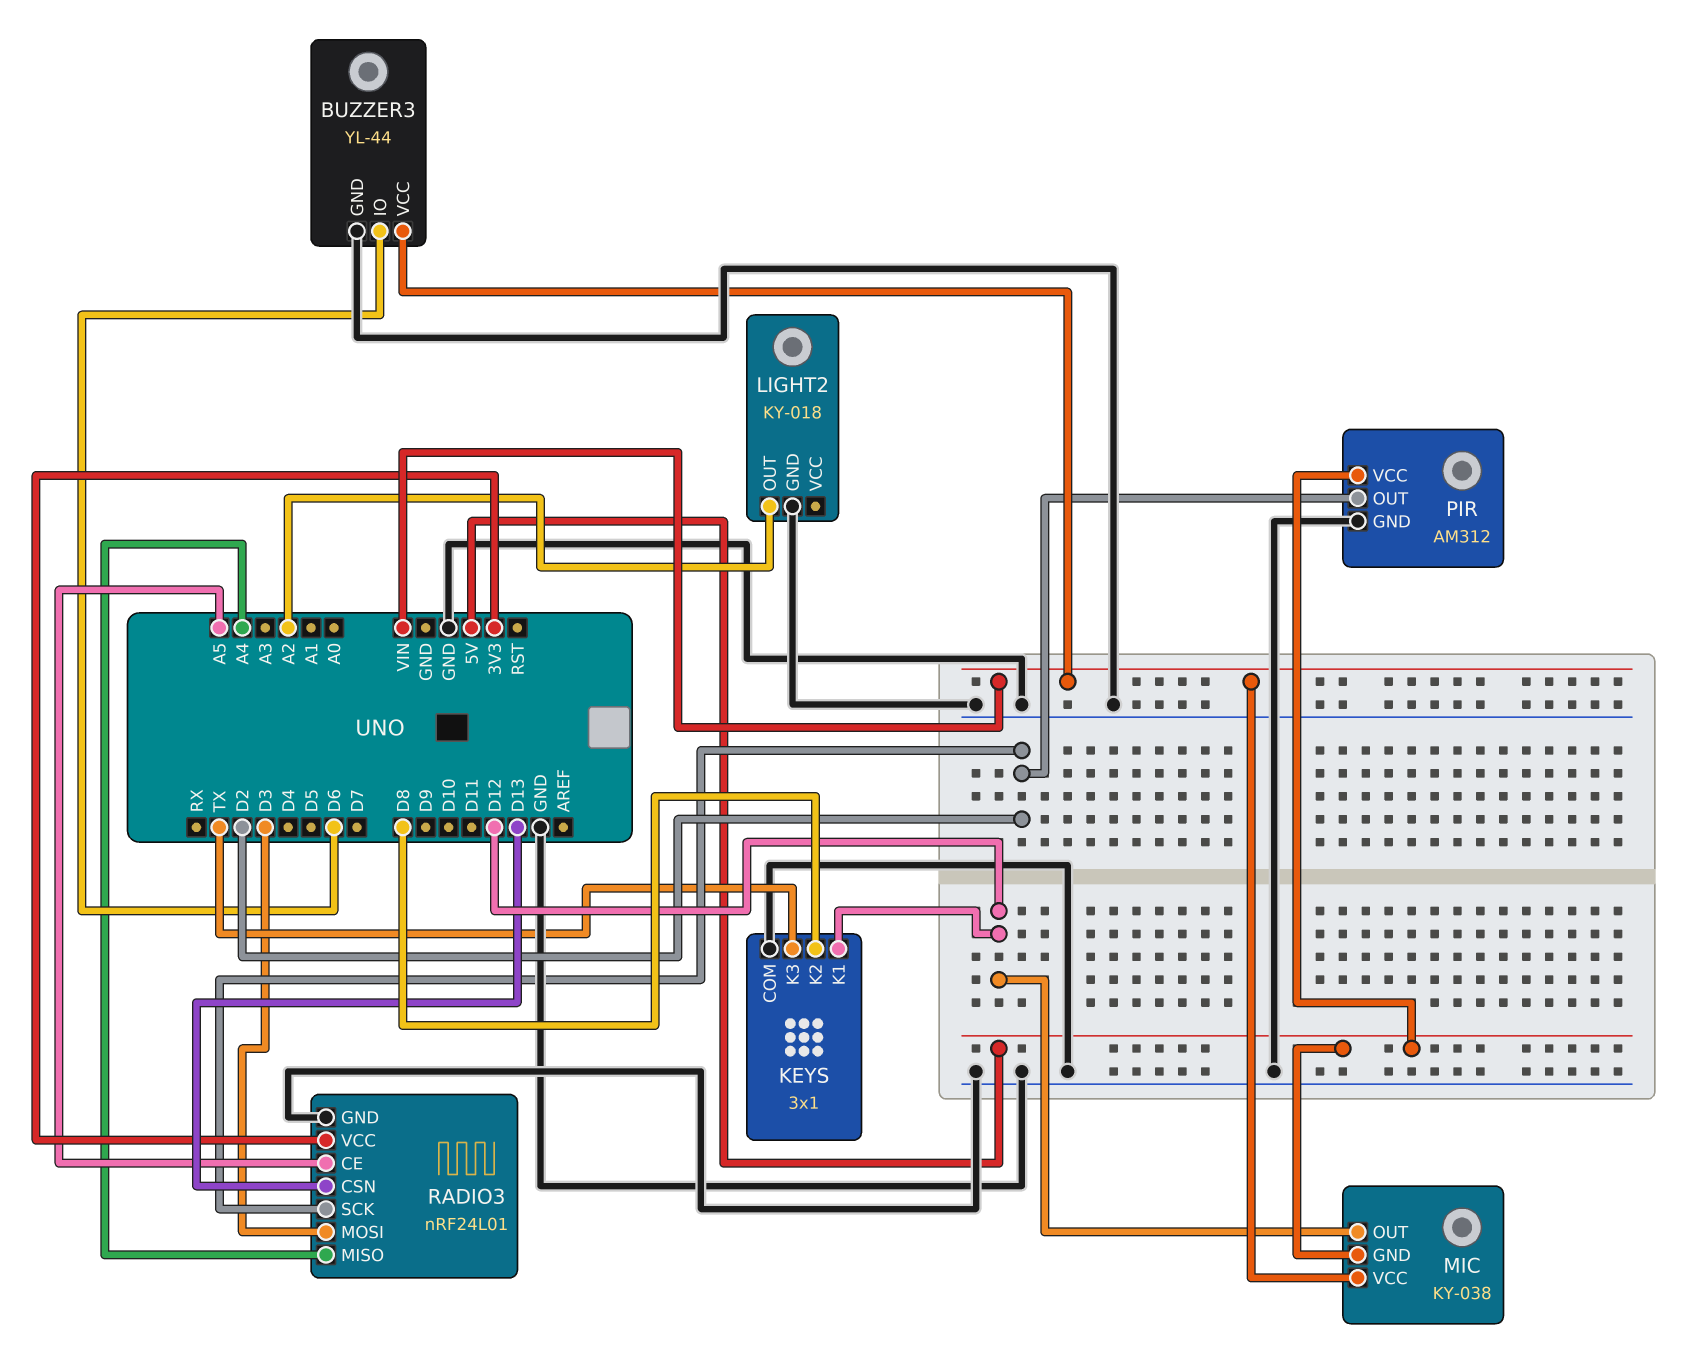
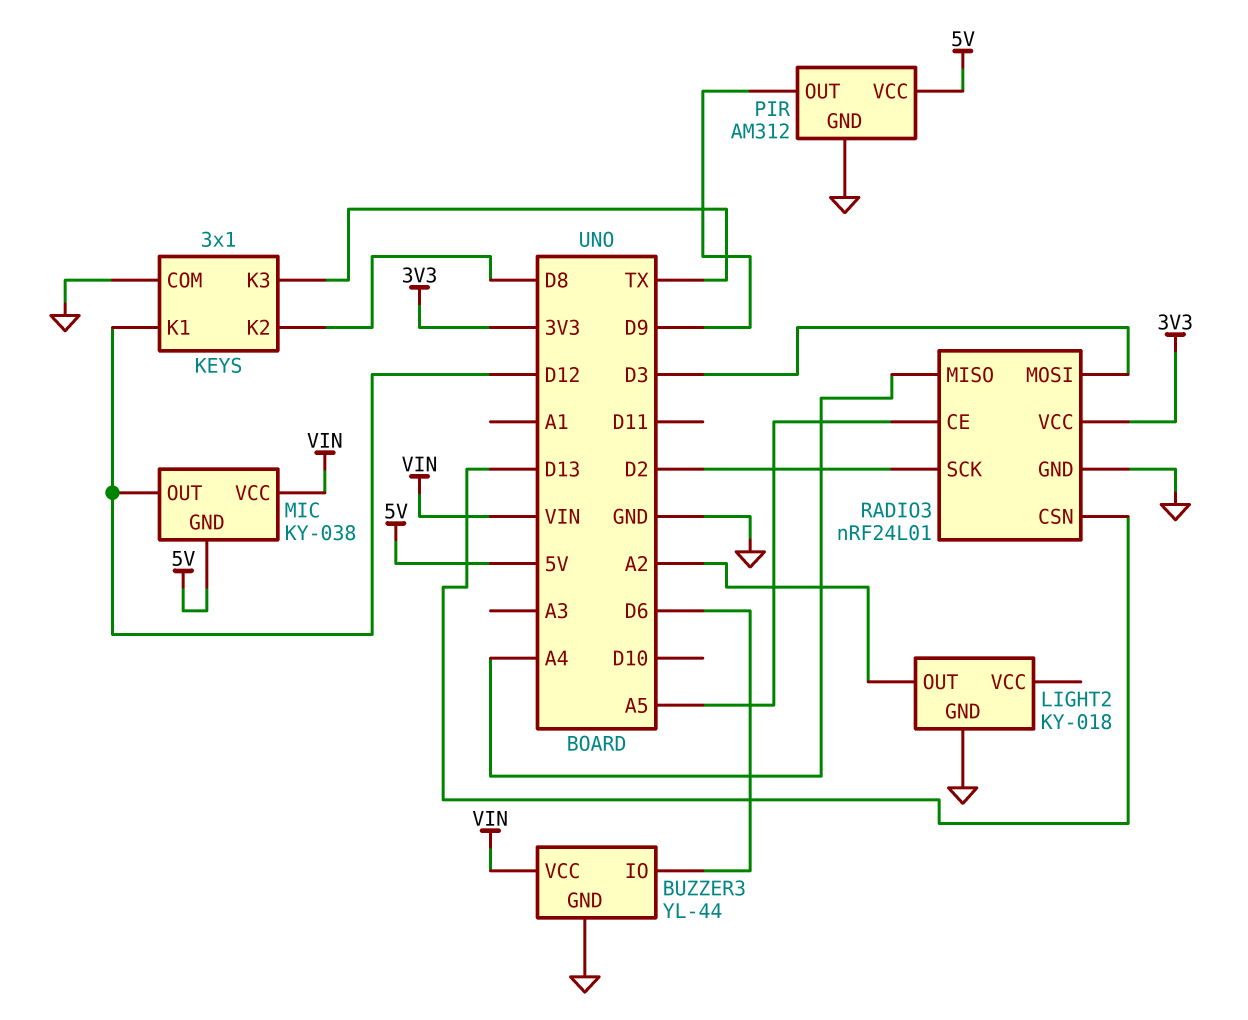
PIR pin OUT: D2 -> D9

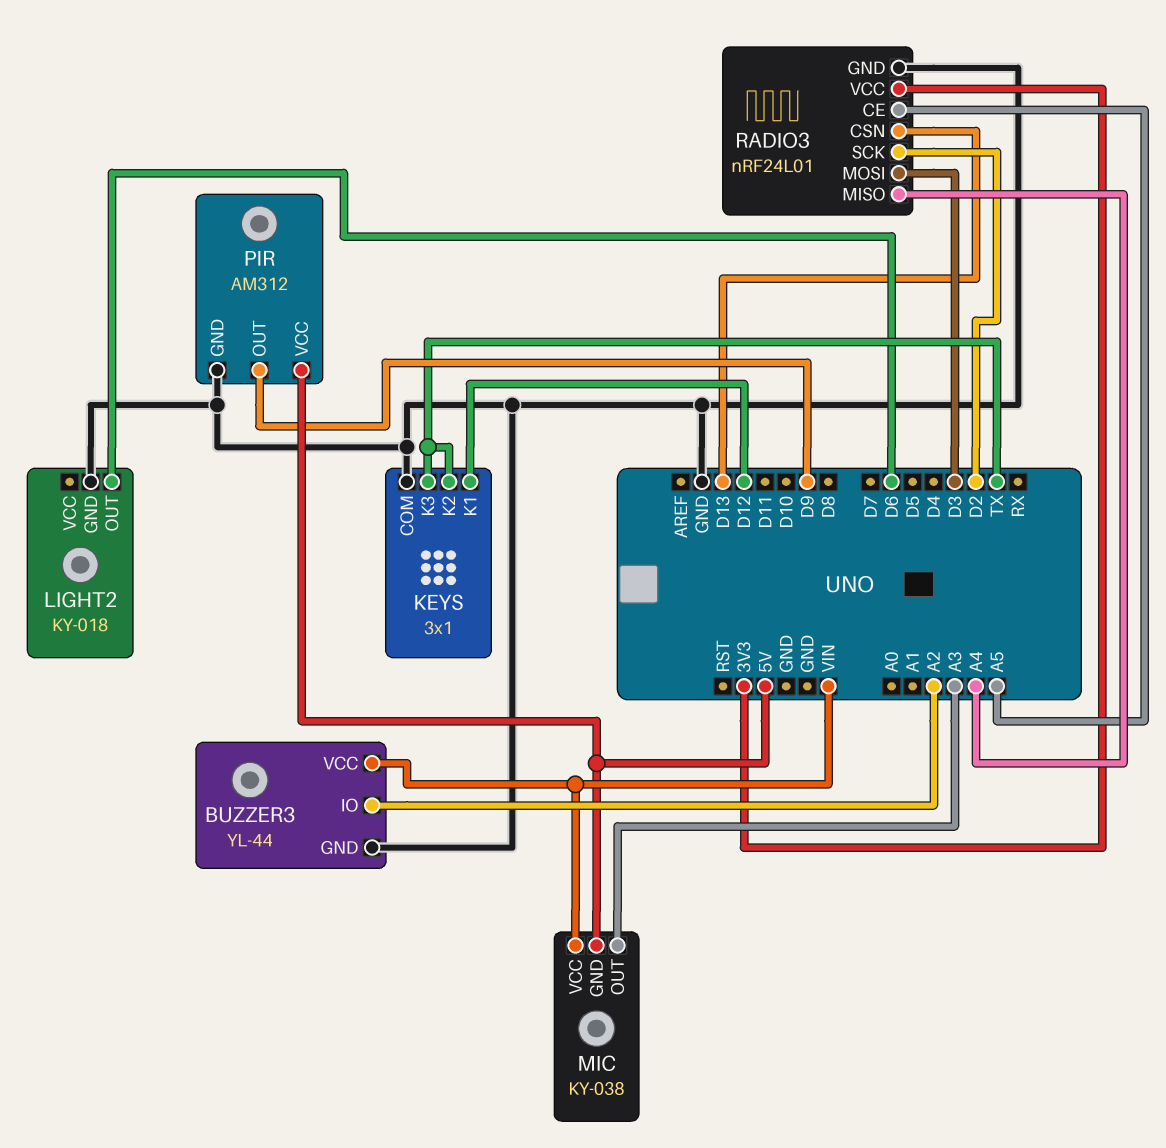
BUZZER3 pin IO: D6 -> A2
KEYS pin K2: D8 -> TX
LIGHT2 pin OUT: A2 -> D6
MIC pin OUT: D12 -> A3

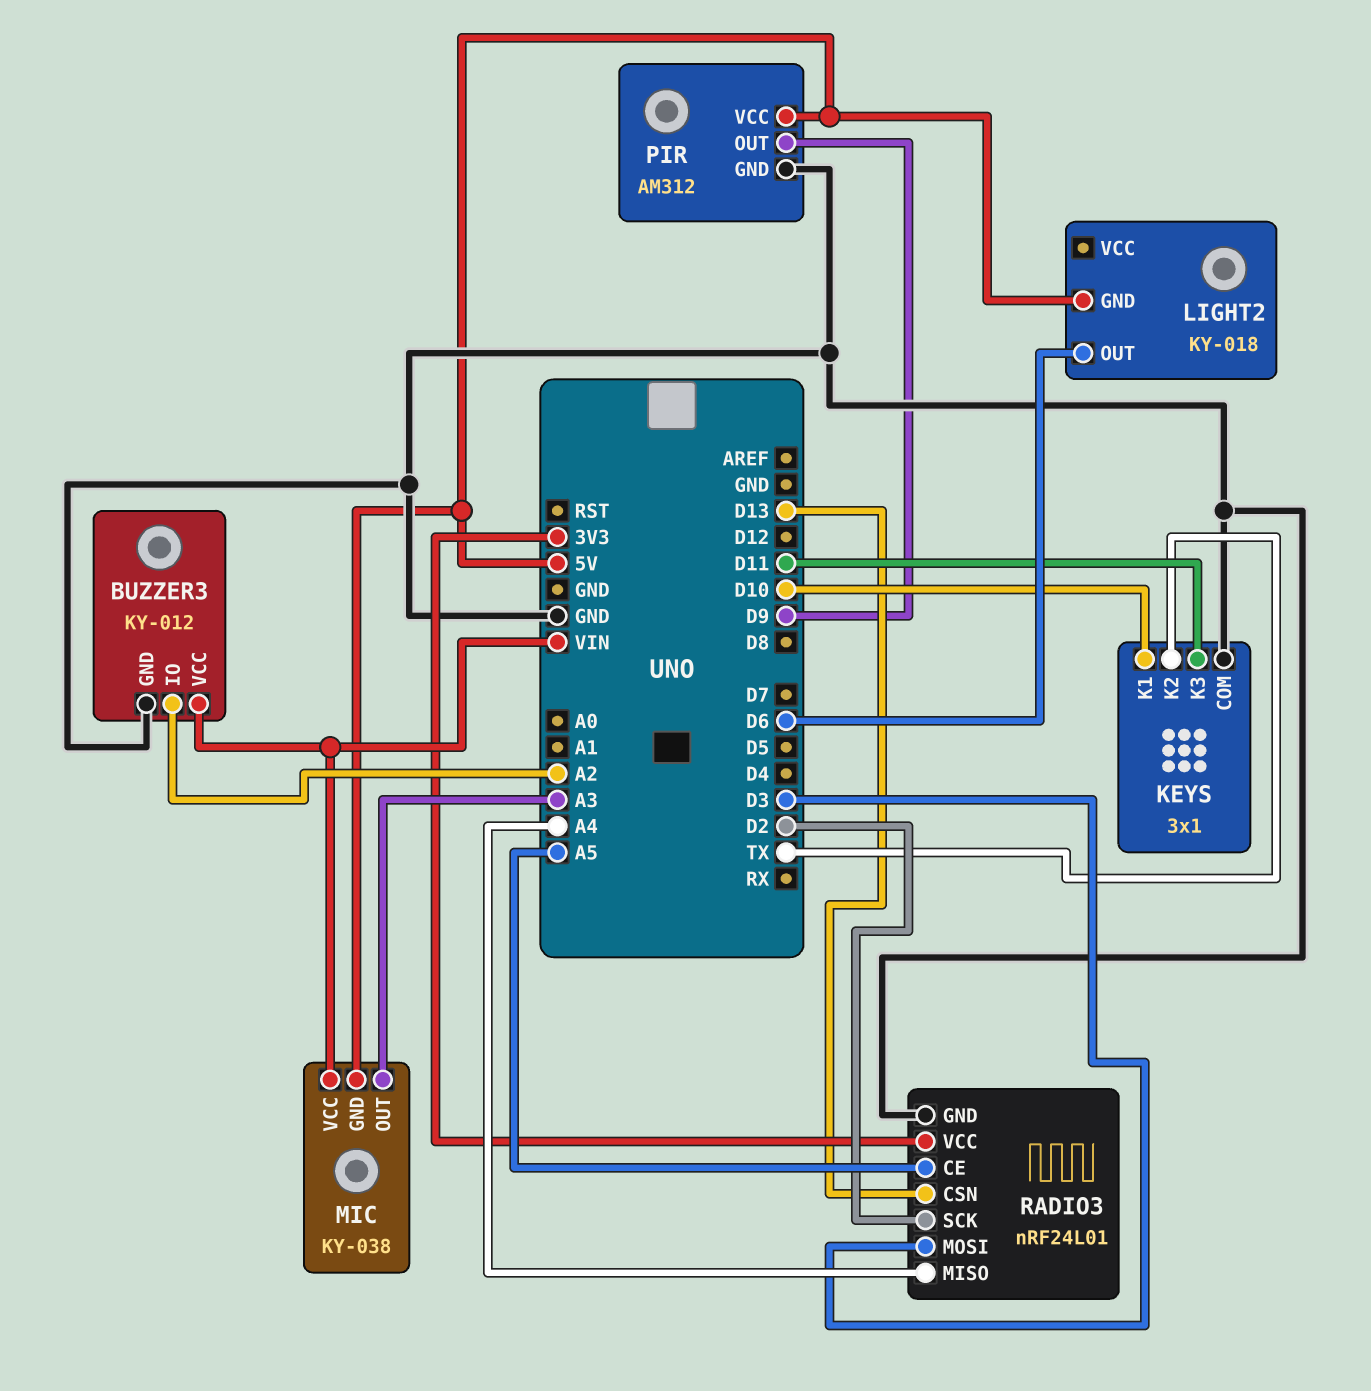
BUZZER3: YL-44 -> KY-012
KEYS pin K1: D12 -> D10
KEYS pin K3: TX -> D11
LIGHT2 pin GND: GND -> 5V

